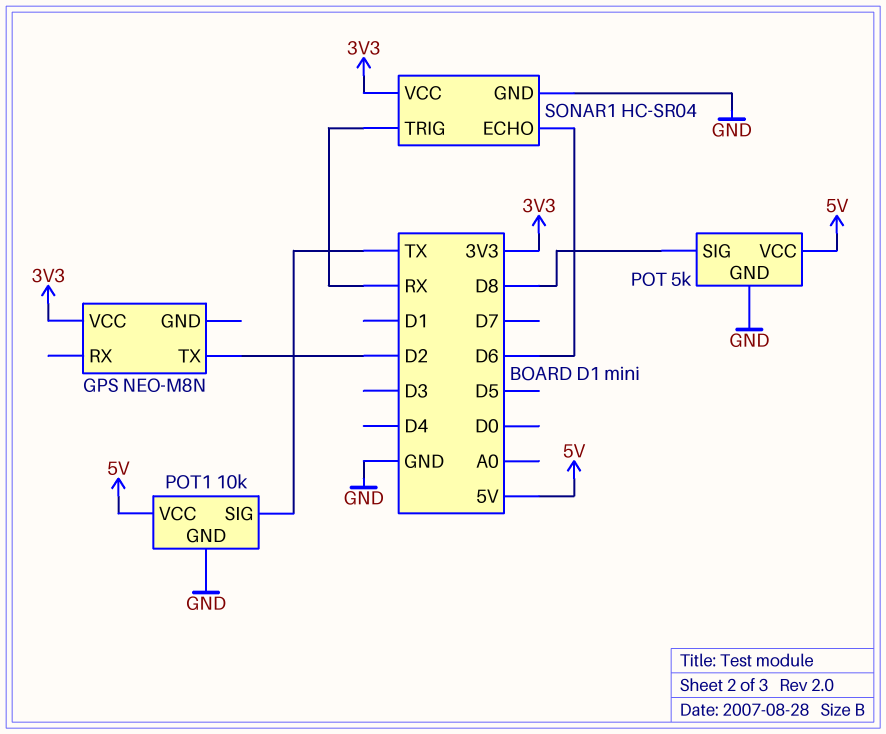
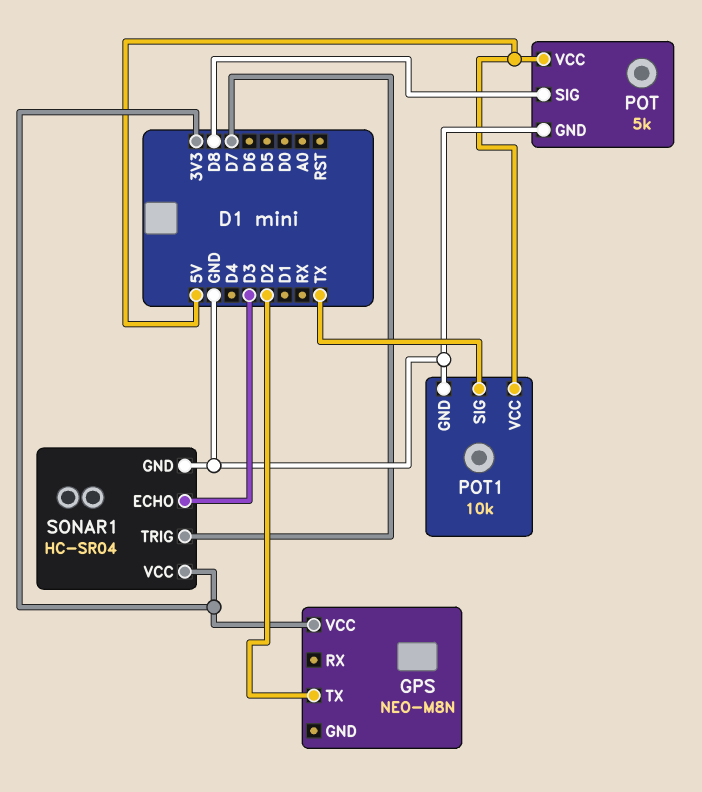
SONAR1 pin ECHO: D6 -> D3
SONAR1 pin TRIG: RX -> D7

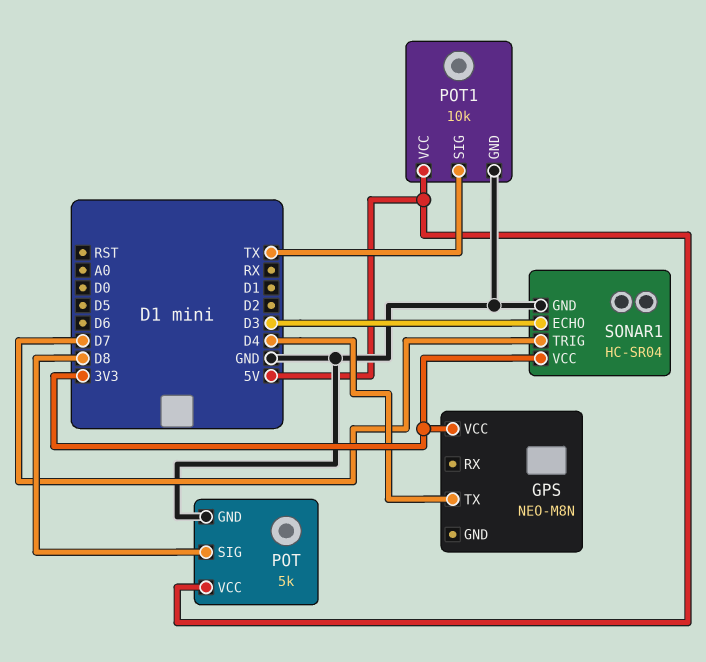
GPS pin TX: D2 -> D4

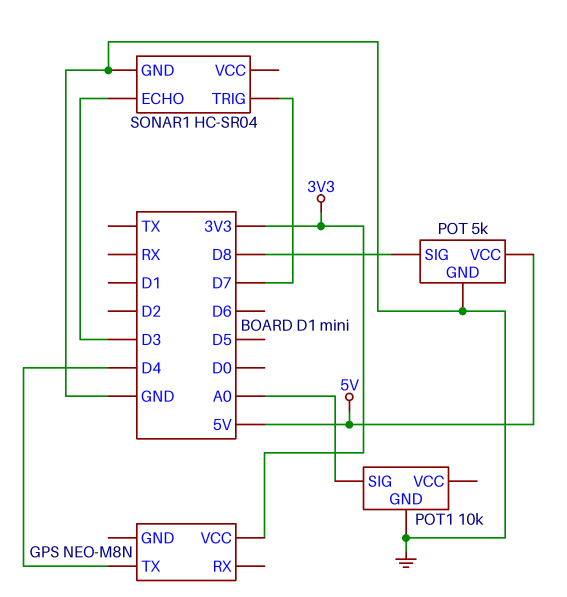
POT1 pin SIG: TX -> A0
POT1 pin VCC: 5V -> none
SONAR1 pin VCC: 3V3 -> none

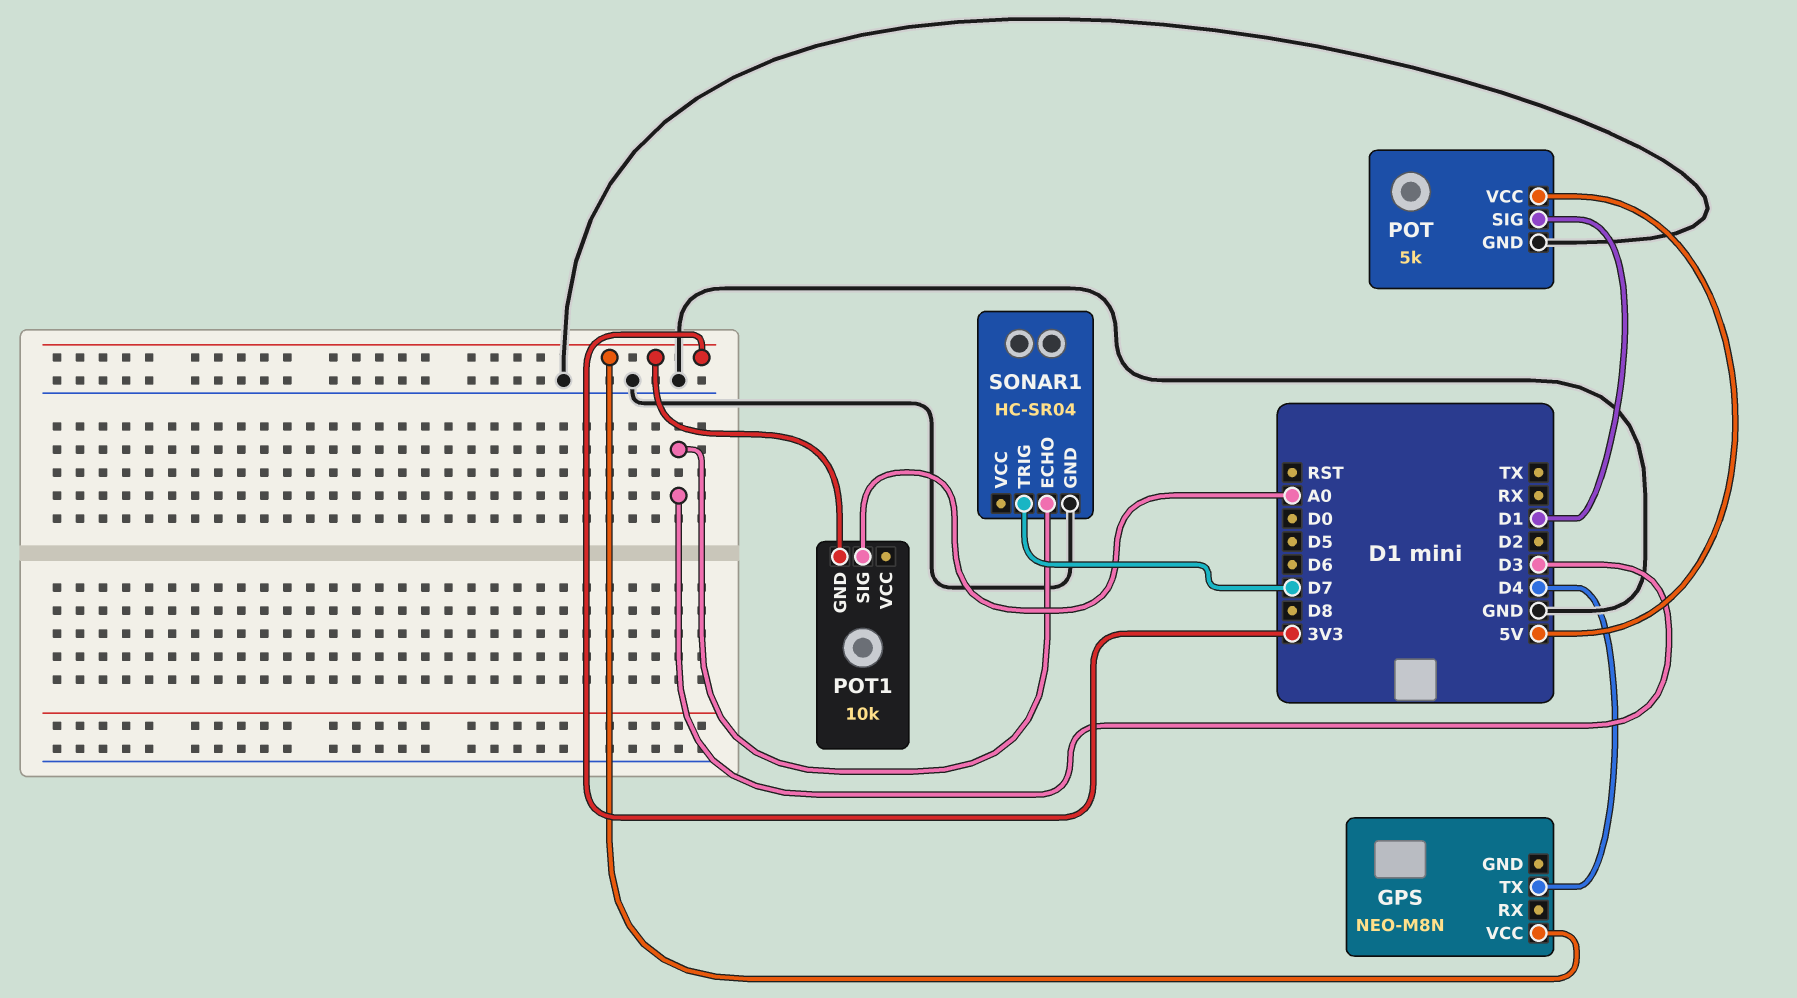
POT pin SIG: D8 -> D1
POT1 pin GND: GND -> 3V3

